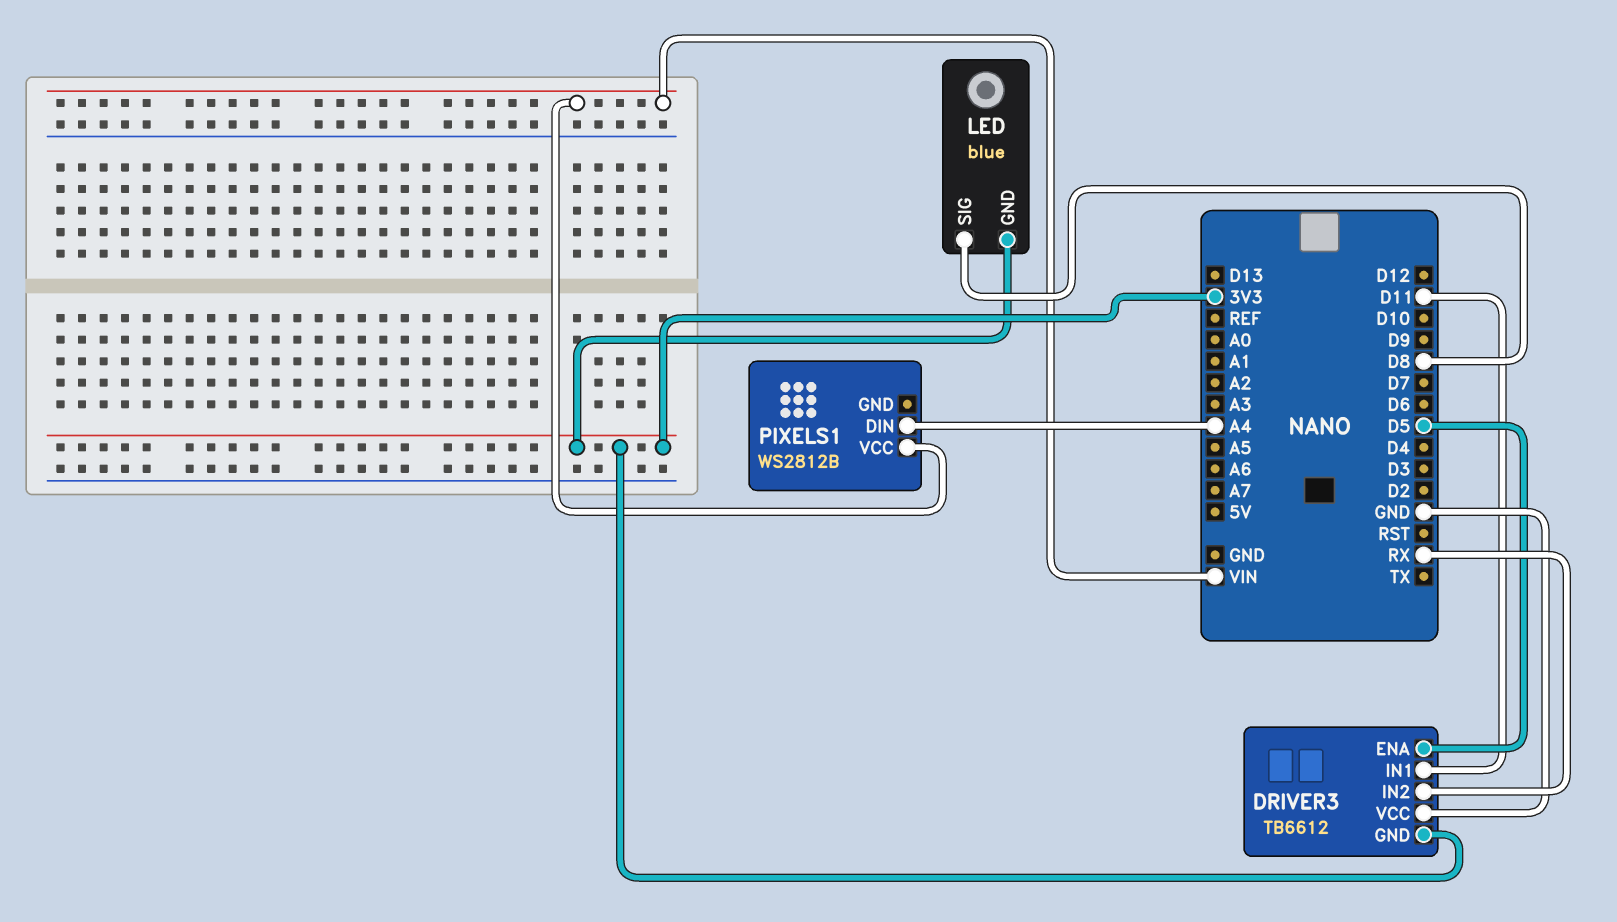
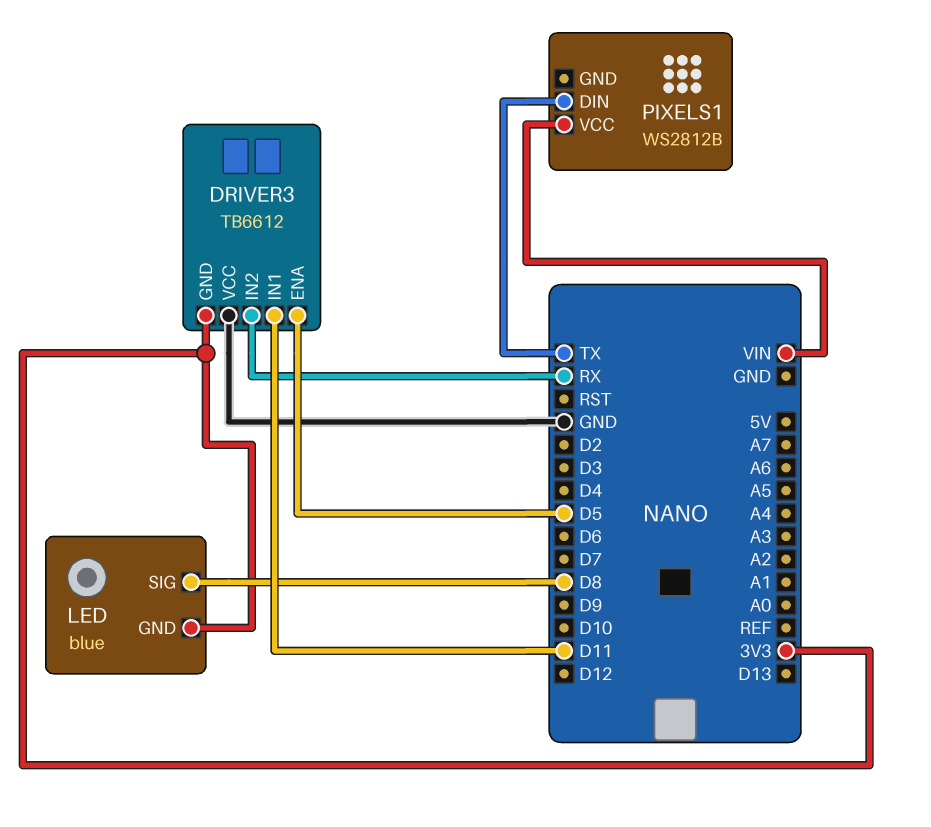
PIXELS1 pin DIN: A4 -> TX

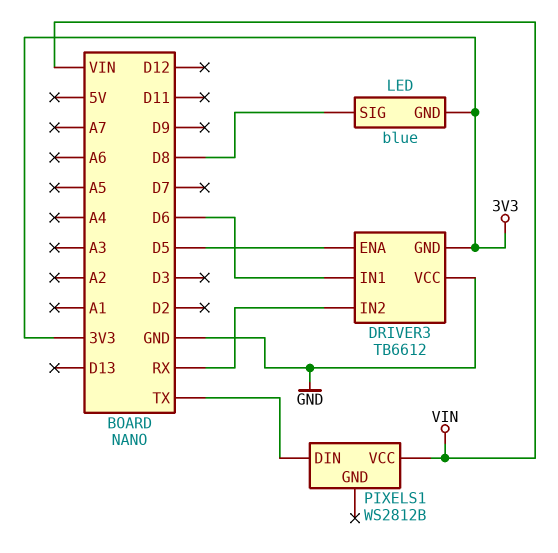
DRIVER3 pin IN1: D11 -> D6

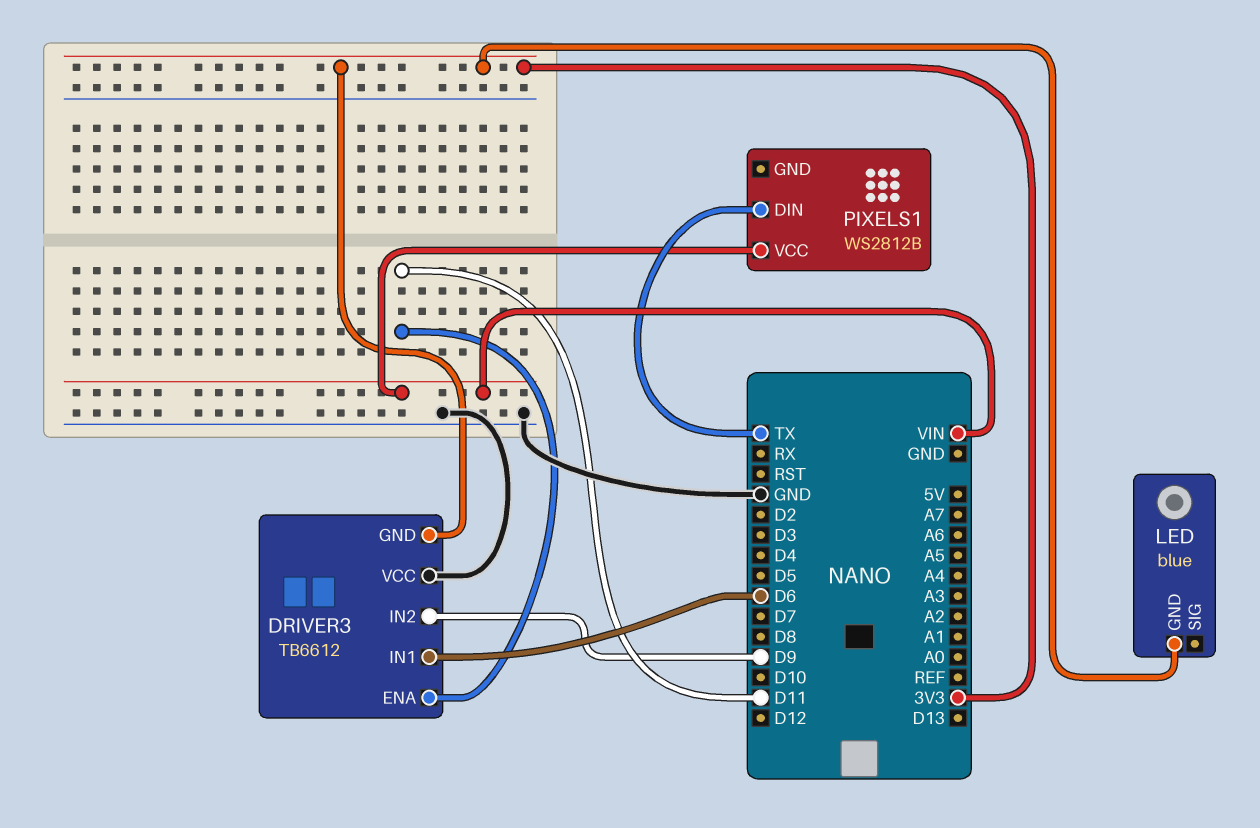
DRIVER3 pin ENA: D5 -> D11
DRIVER3 pin IN2: RX -> D9
LED pin SIG: D8 -> none

